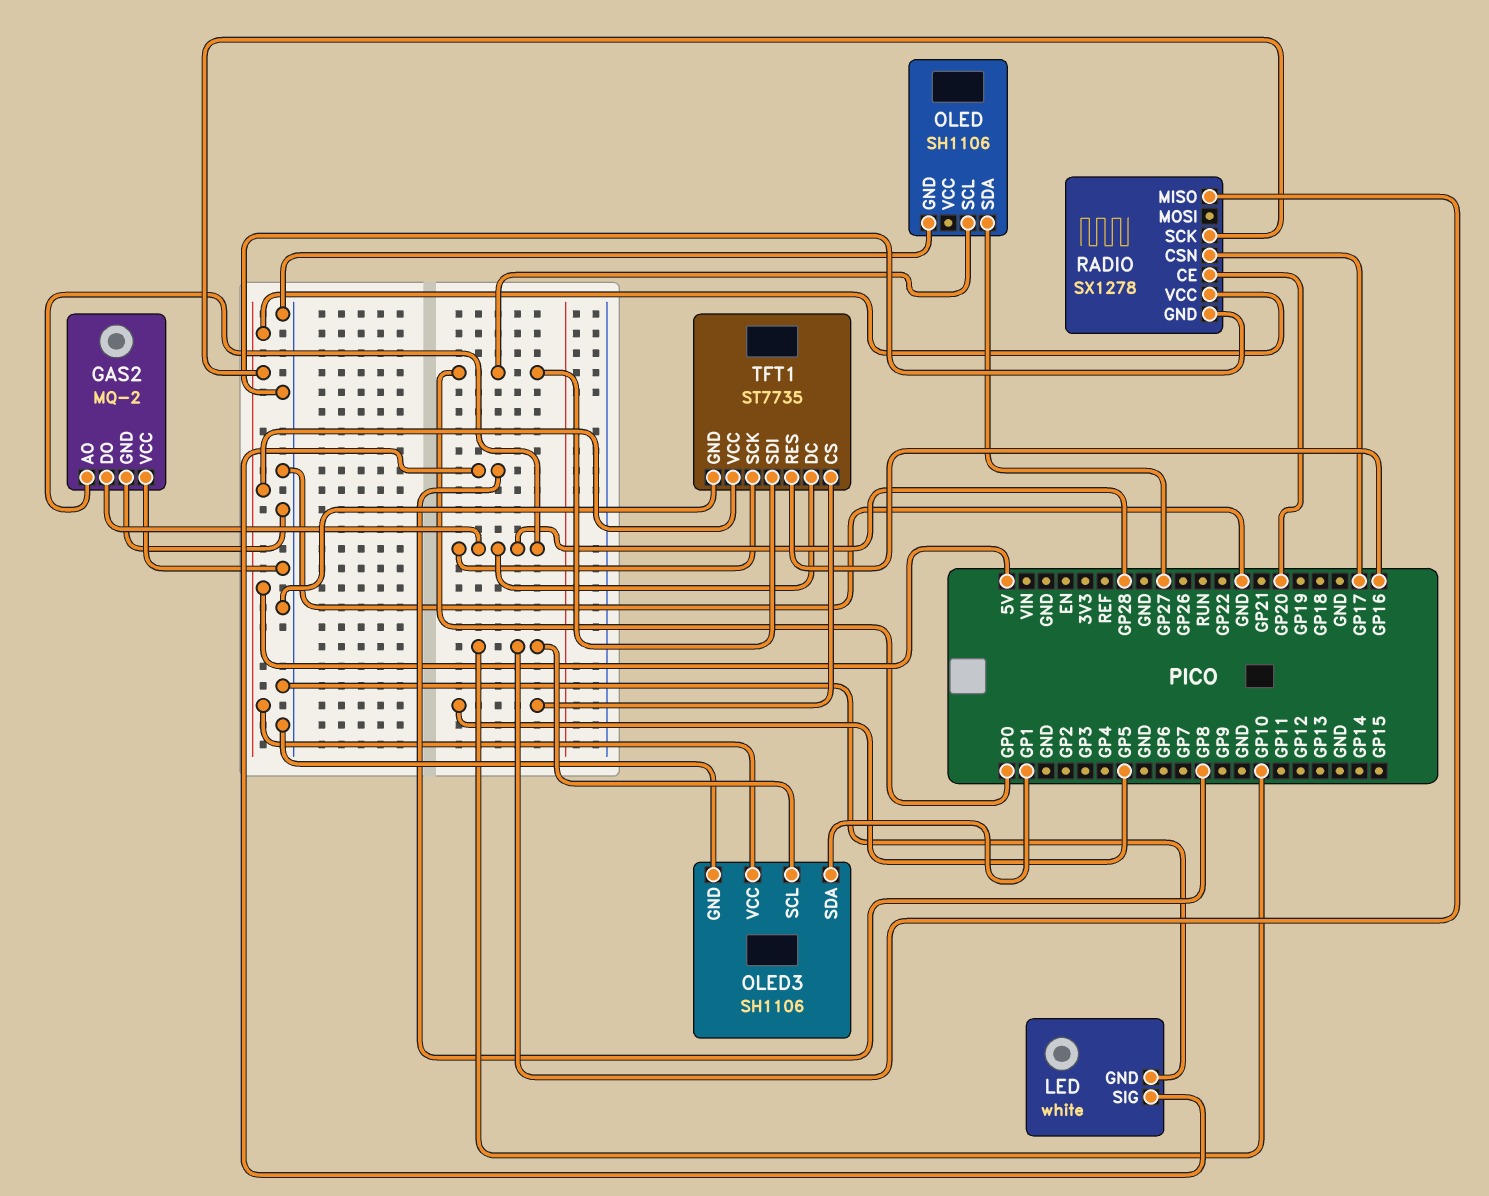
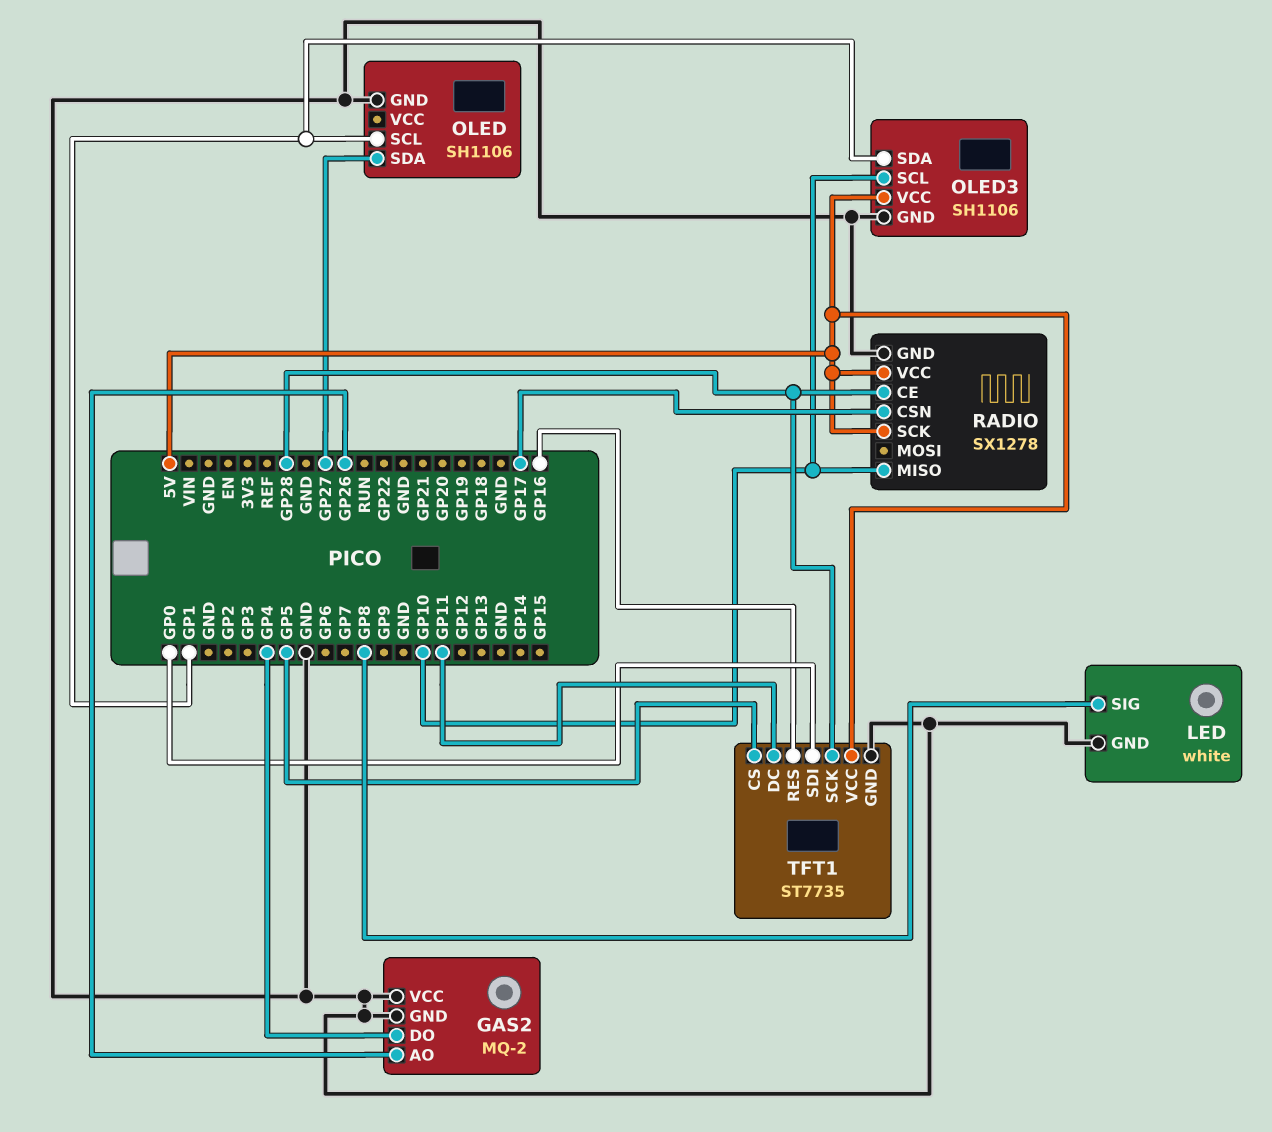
GAS2 pin AO: GP28 -> GP26
GAS2 pin DO: GP28 -> GP4
OLED pin SCL: GP0 -> GP1
RADIO pin CE: GP20 -> GP28
TFT1 pin DC: GP28 -> GP11

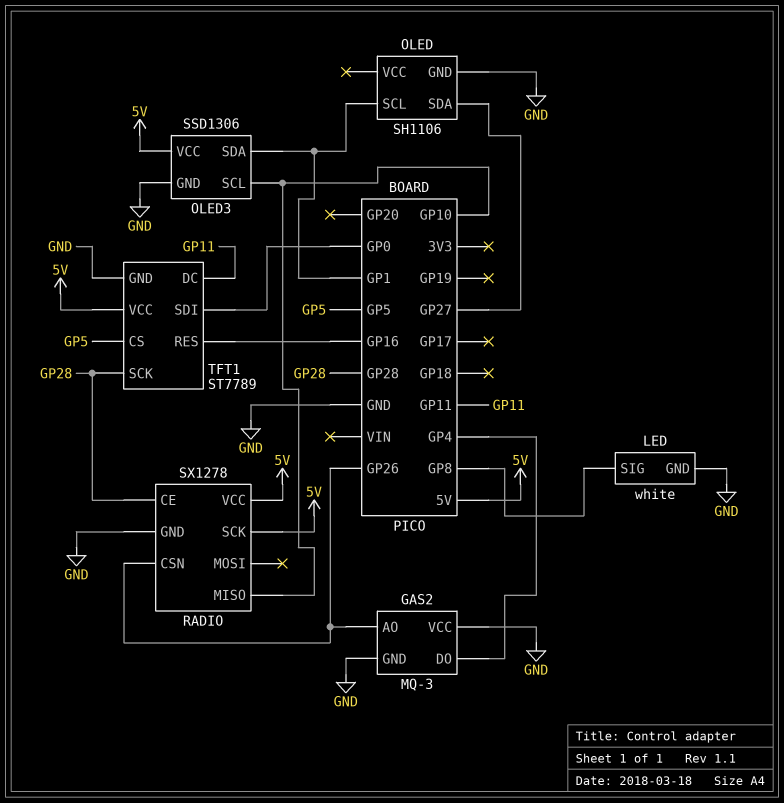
GAS2: MQ-2 -> MQ-3
OLED3: SH1106 -> SSD1306
RADIO pin CSN: GP17 -> GP26
TFT1: ST7735 -> ST7789

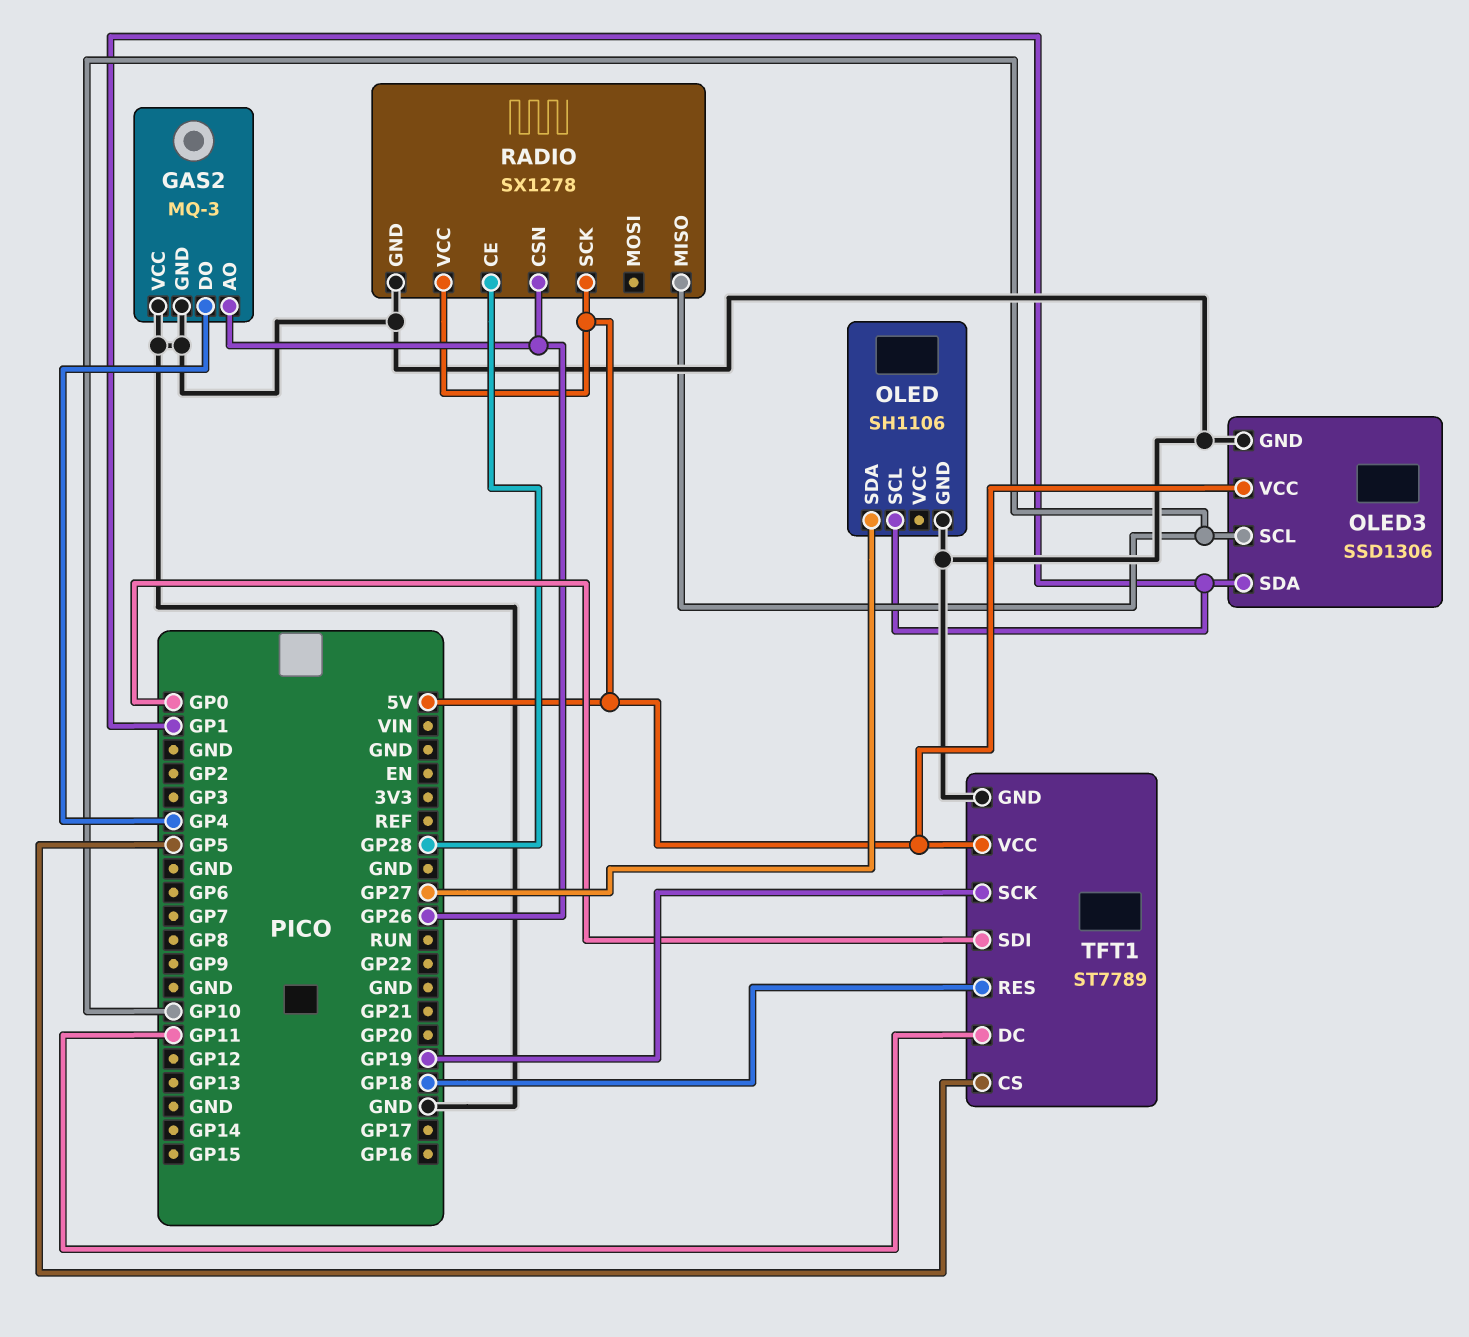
LED: white -> none
LED pin GND: GND -> none
LED pin SIG: GP8 -> none
TFT1 pin RES: GP16 -> GP18
TFT1 pin SCK: GP28 -> GP19

